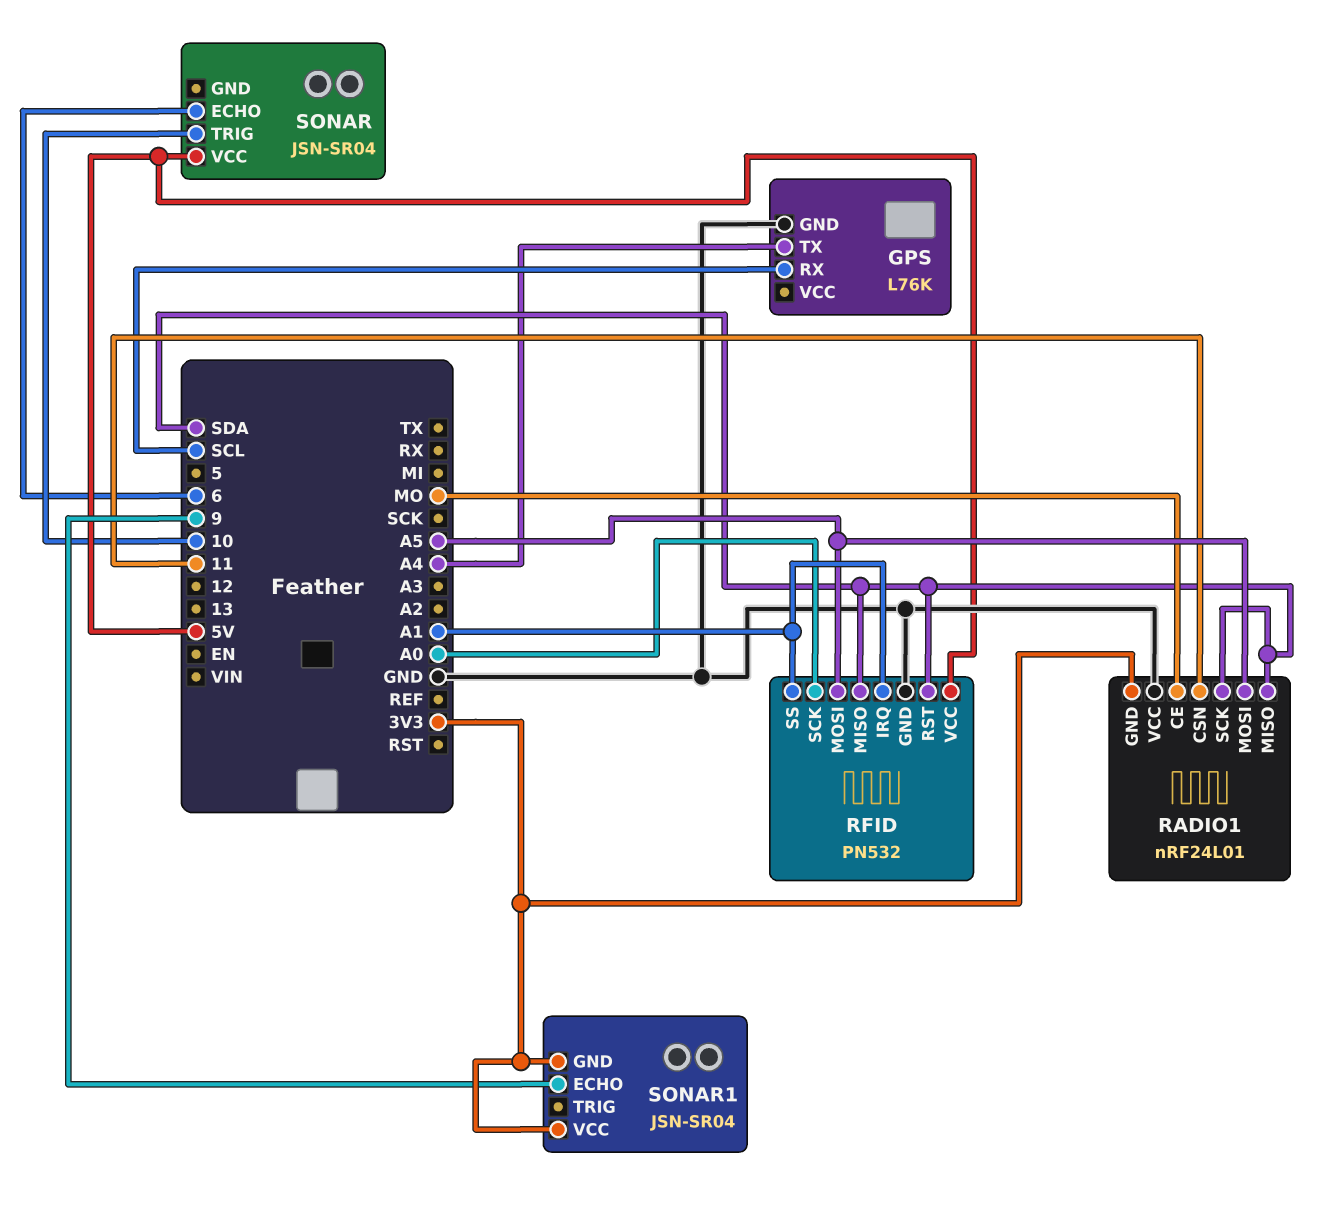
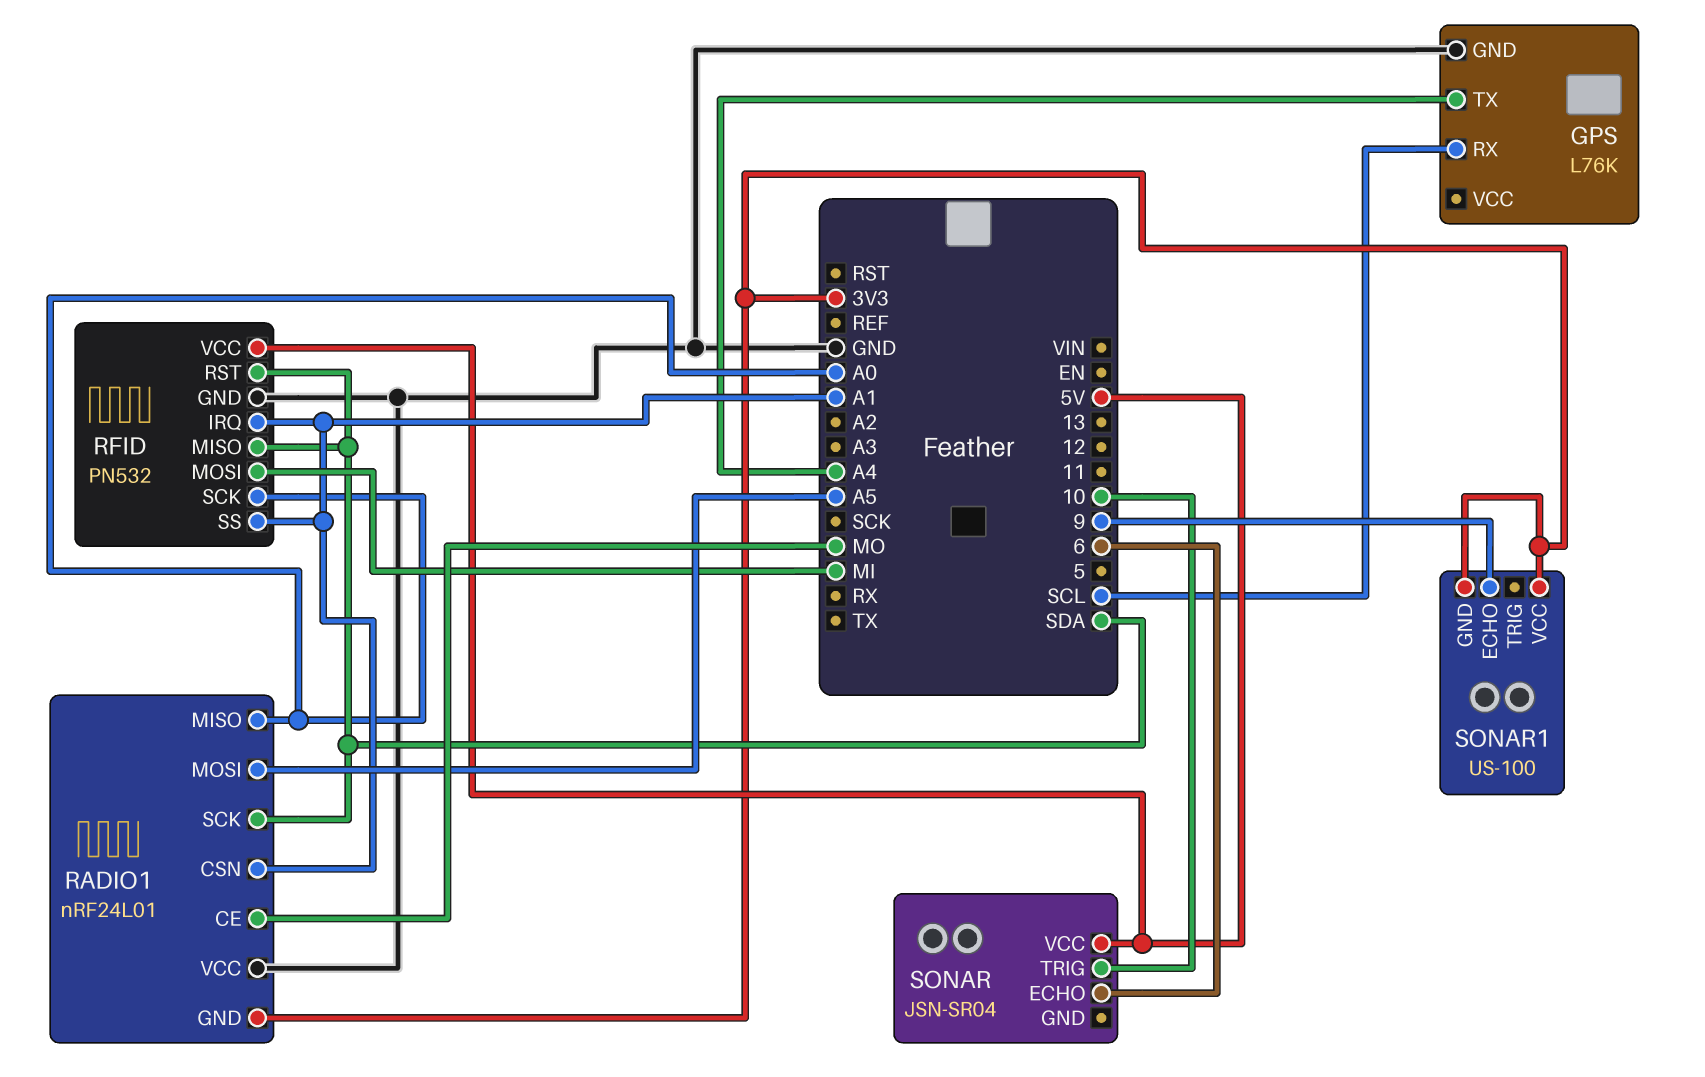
RADIO1 pin CSN: 11 -> A1
RADIO1 pin MISO: SDA -> A0
RFID pin MOSI: A5 -> MI
SONAR1: JSN-SR04 -> US-100

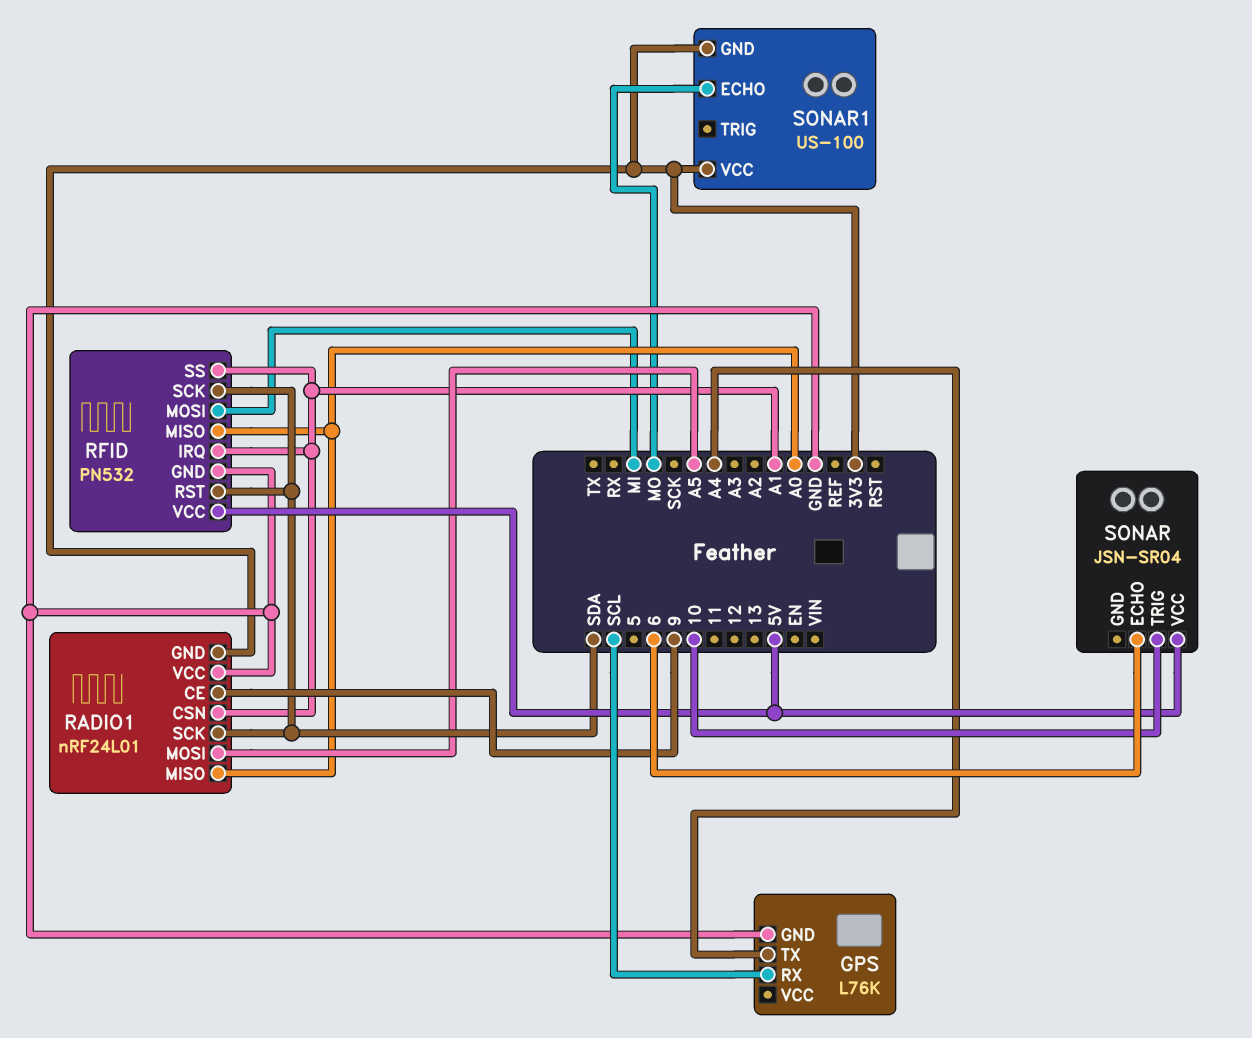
RADIO1 pin CE: MO -> 9
RFID pin MISO: SDA -> A0
RFID pin SCK: A0 -> SDA
SONAR1 pin ECHO: 9 -> MO

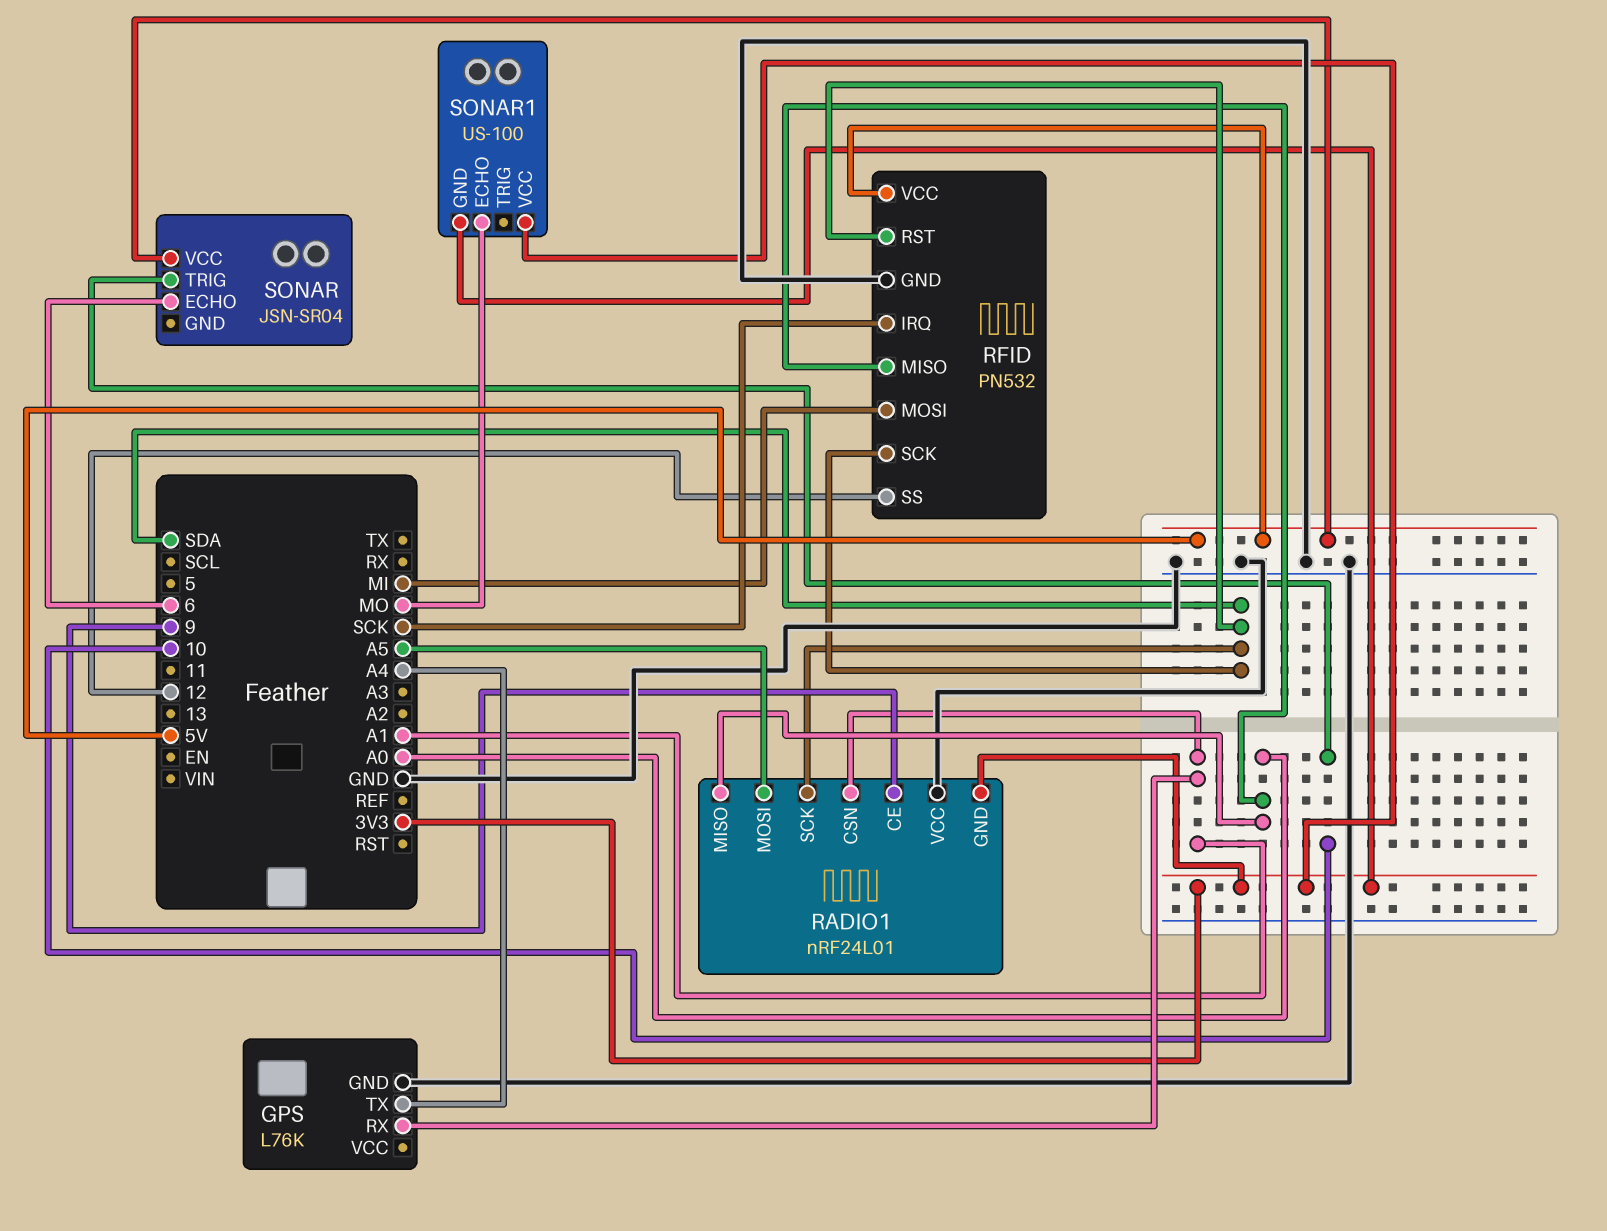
GPS pin RX: SCL -> A1
RFID pin IRQ: A1 -> SCK
RFID pin SS: A1 -> 12

